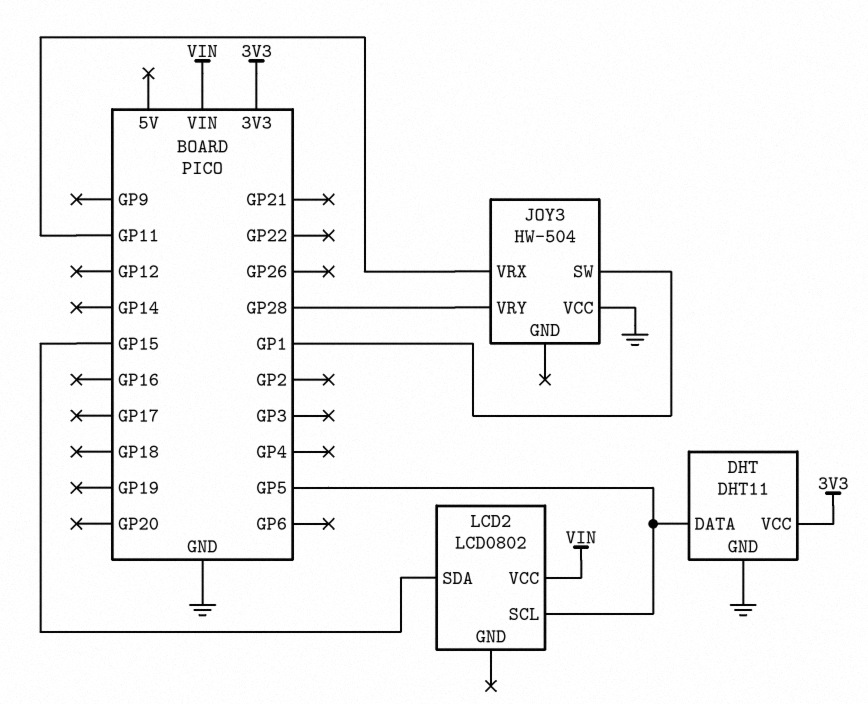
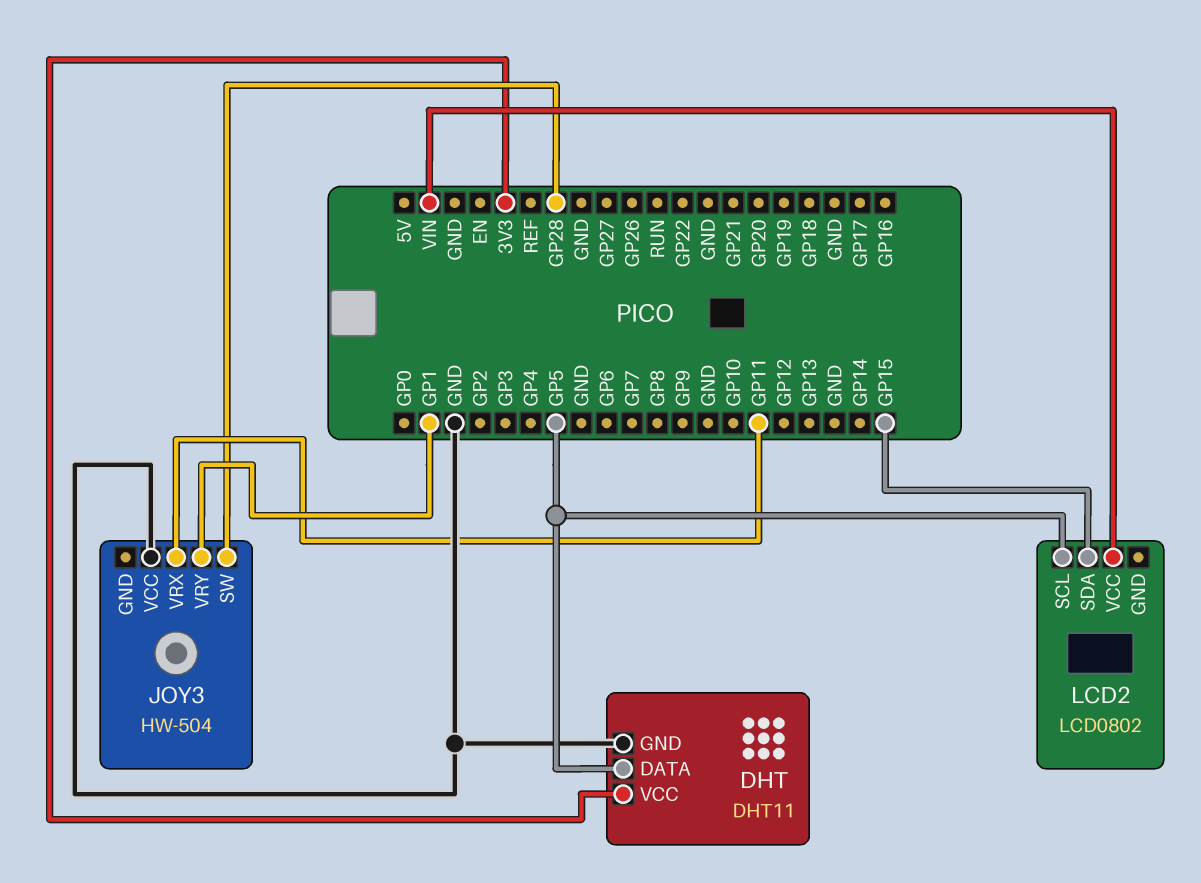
JOY3 pin SW: GP1 -> GP28
JOY3 pin VRY: GP28 -> GP1

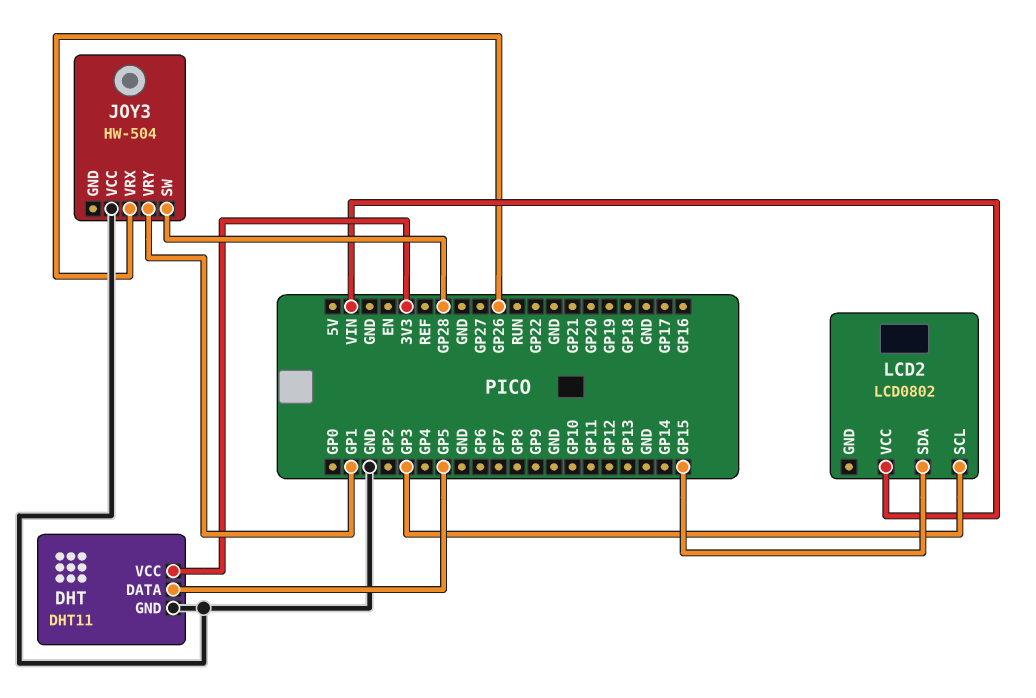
JOY3 pin VRX: GP11 -> GP26
LCD2 pin SCL: GP5 -> GP3

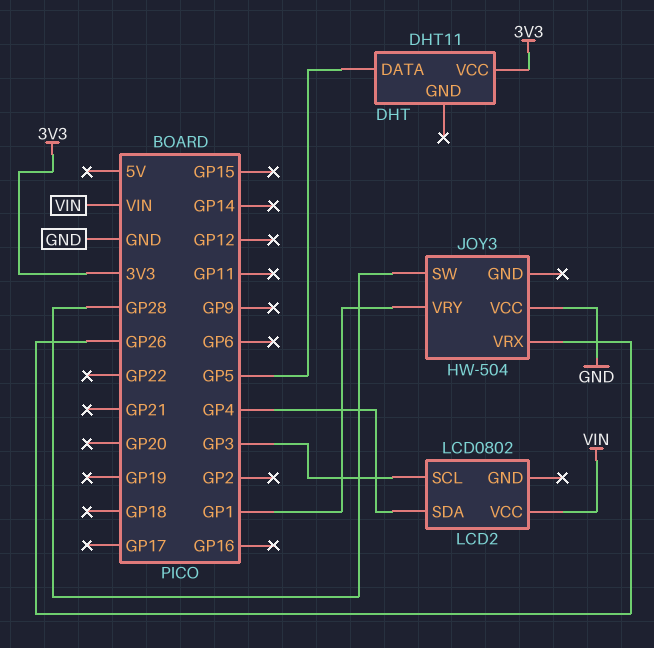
DHT pin GND: GND -> none
LCD2 pin SDA: GP15 -> GP4

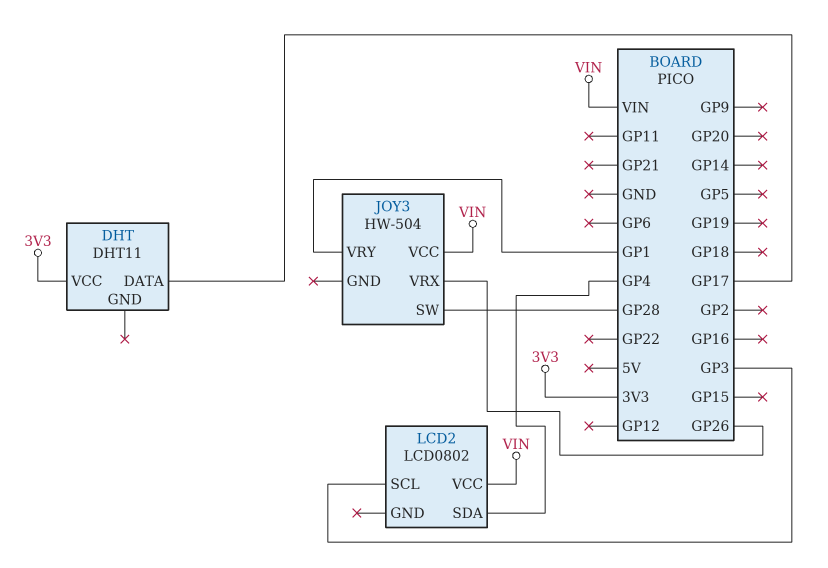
DHT pin DATA: GP5 -> GP17
JOY3 pin VCC: GND -> VIN

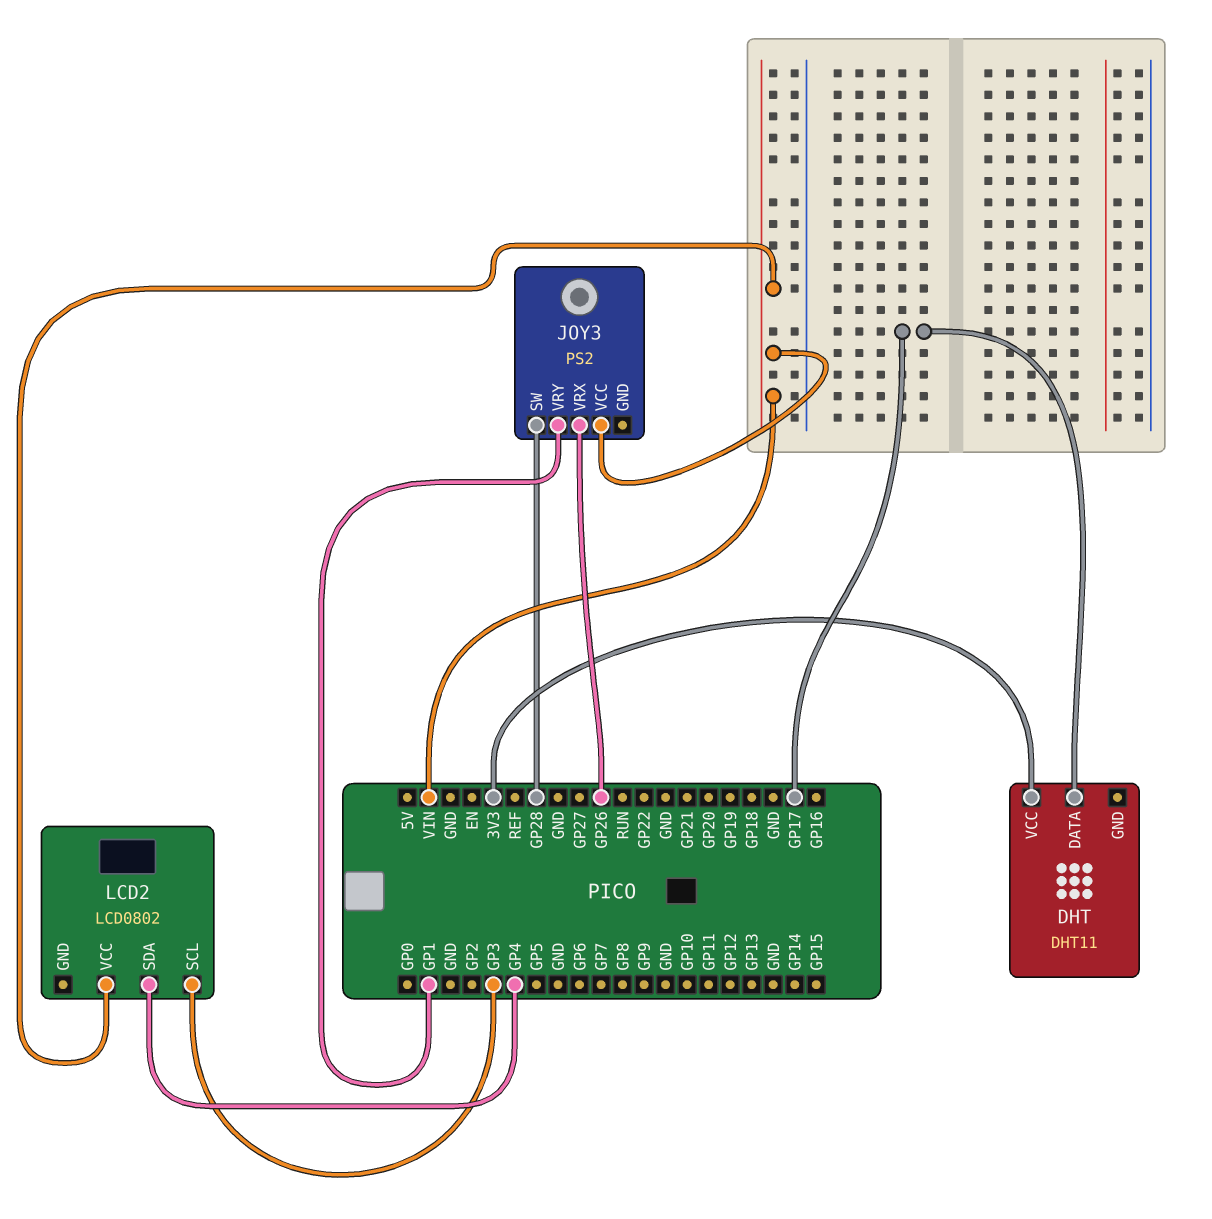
JOY3: HW-504 -> PS2

